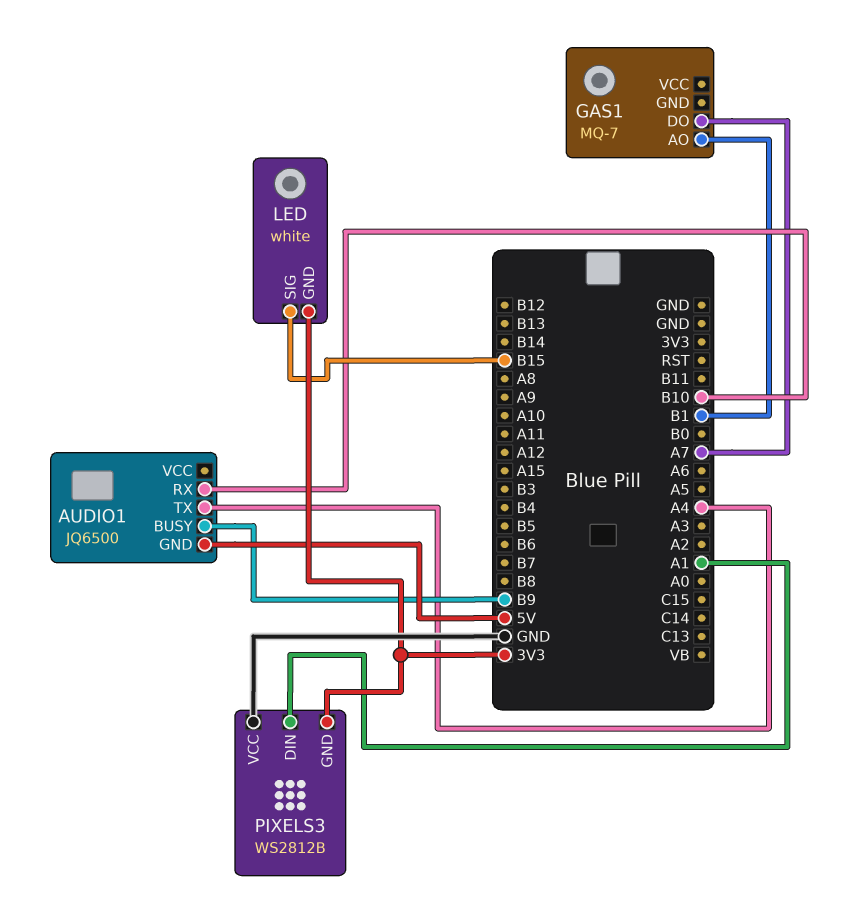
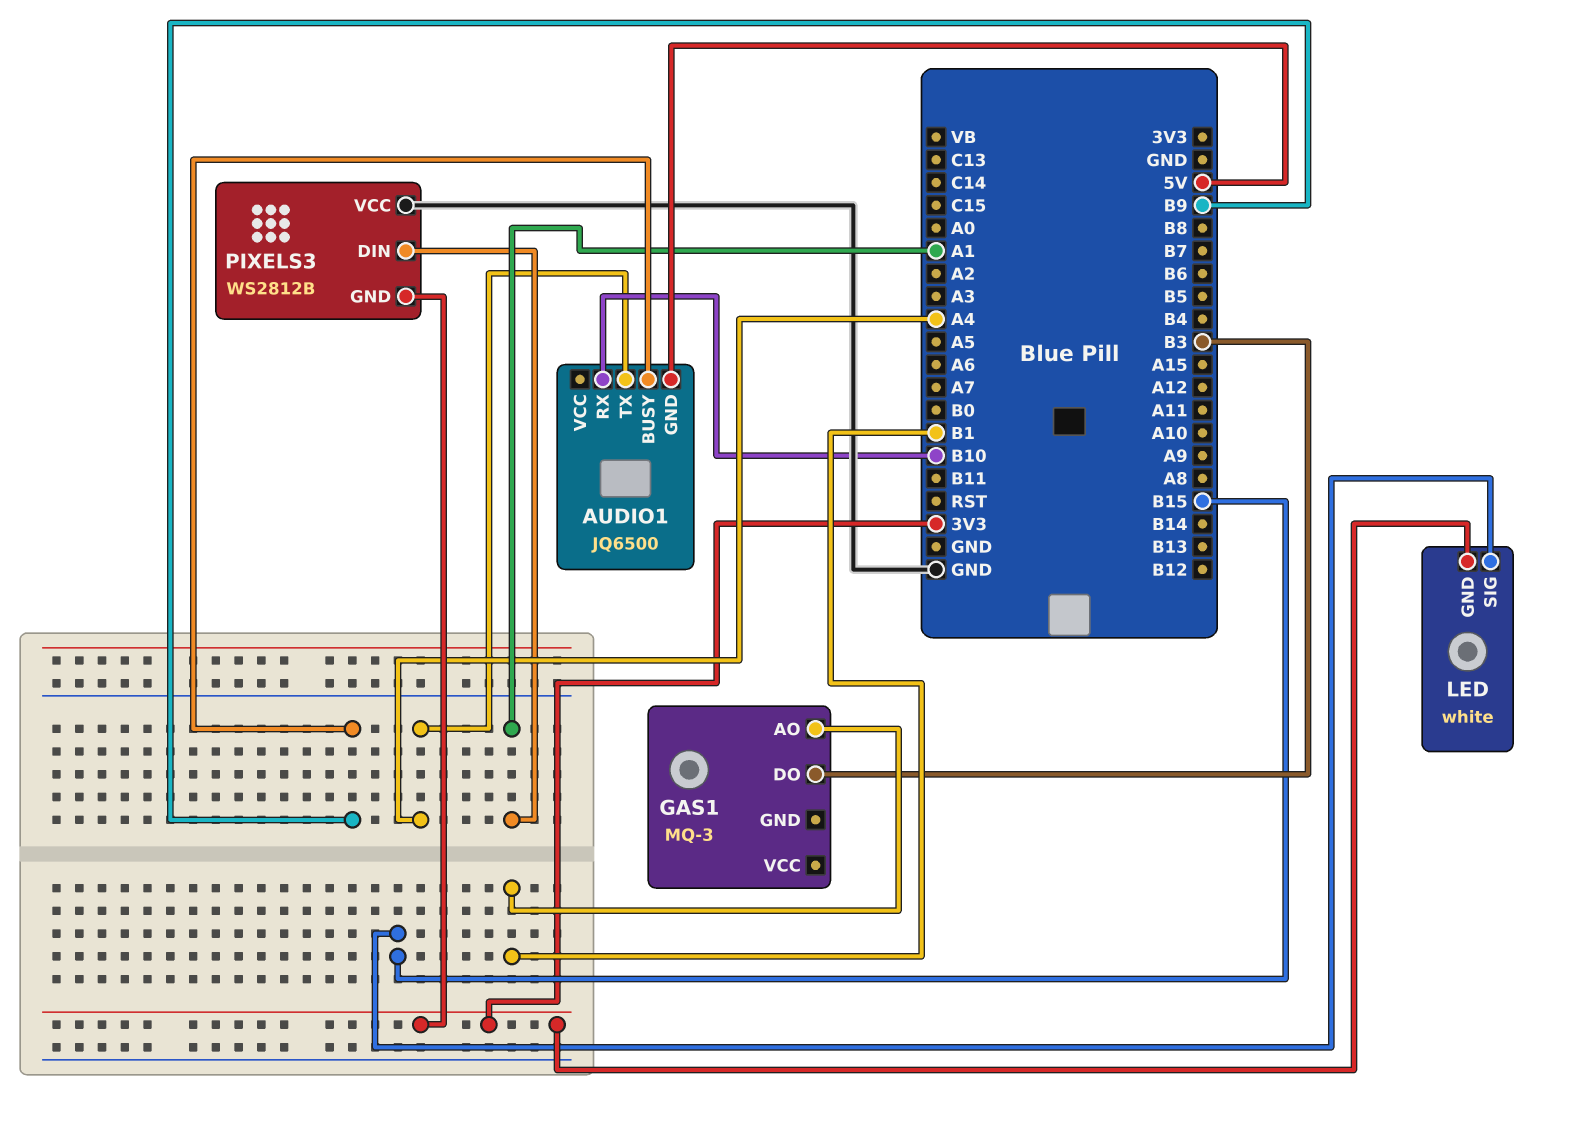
GAS1: MQ-7 -> MQ-3
GAS1 pin DO: A7 -> B3

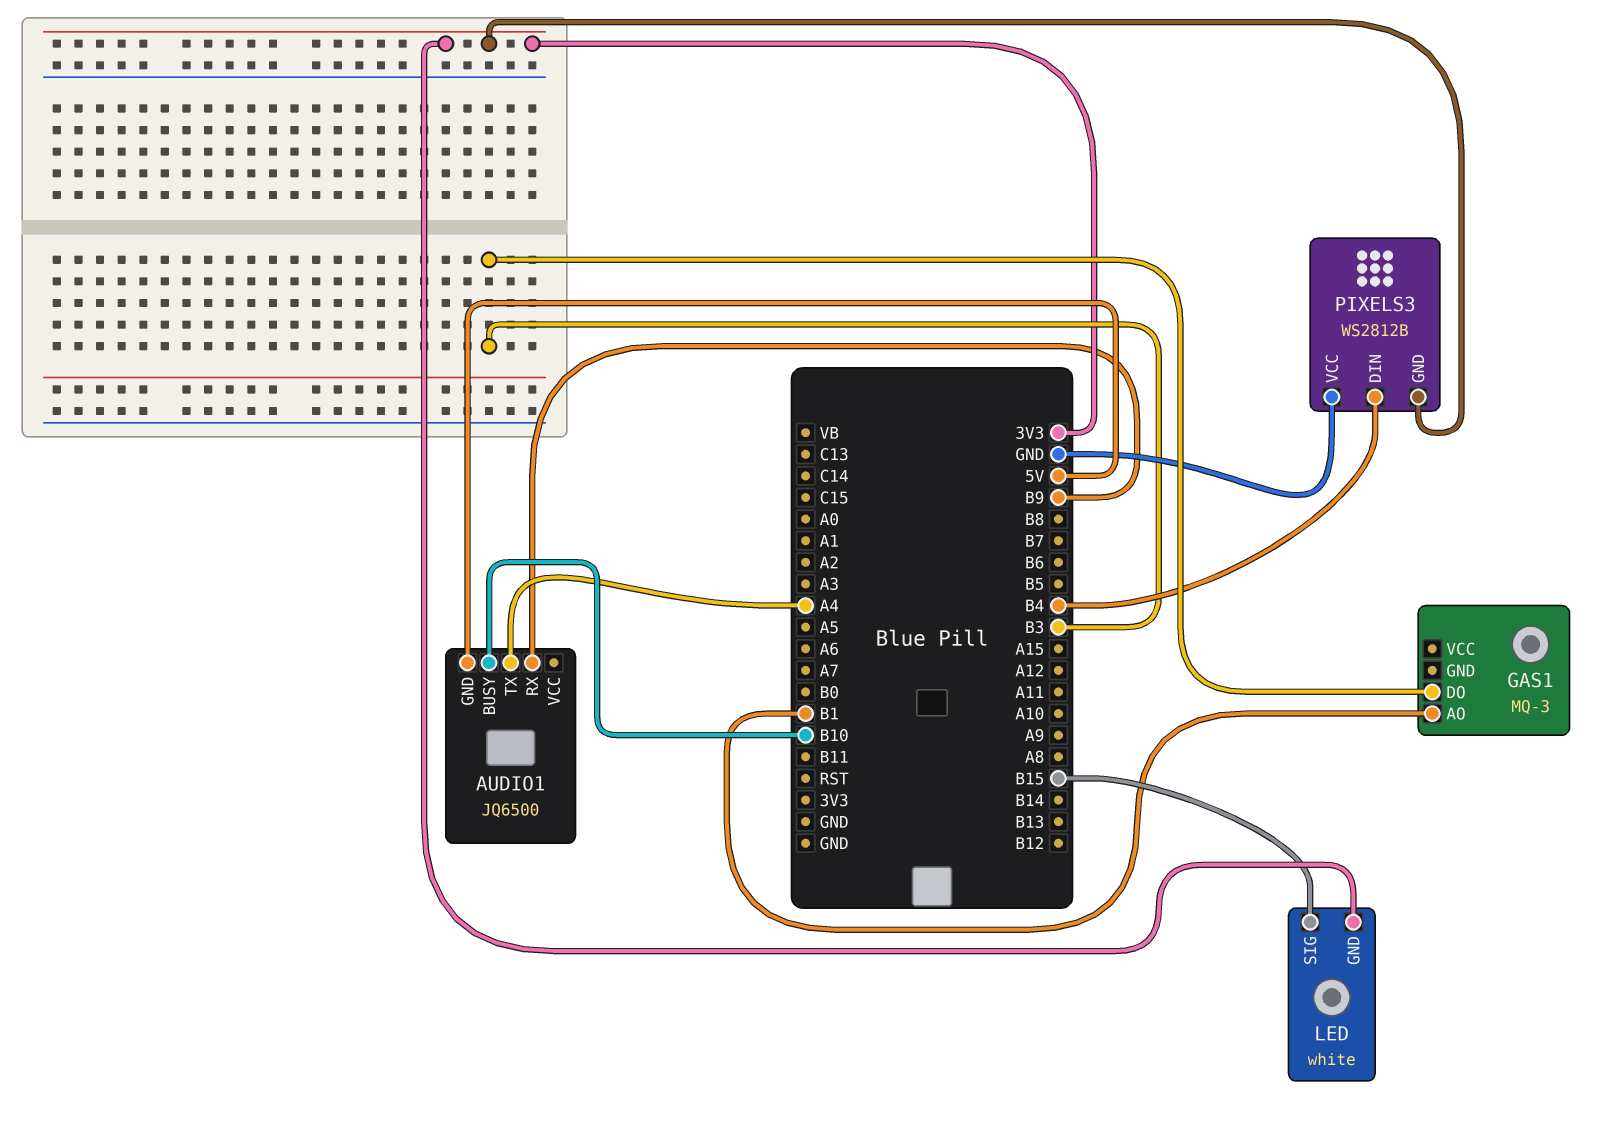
AUDIO1 pin BUSY: B9 -> B10
AUDIO1 pin RX: B10 -> B9
PIXELS3 pin DIN: A1 -> B4

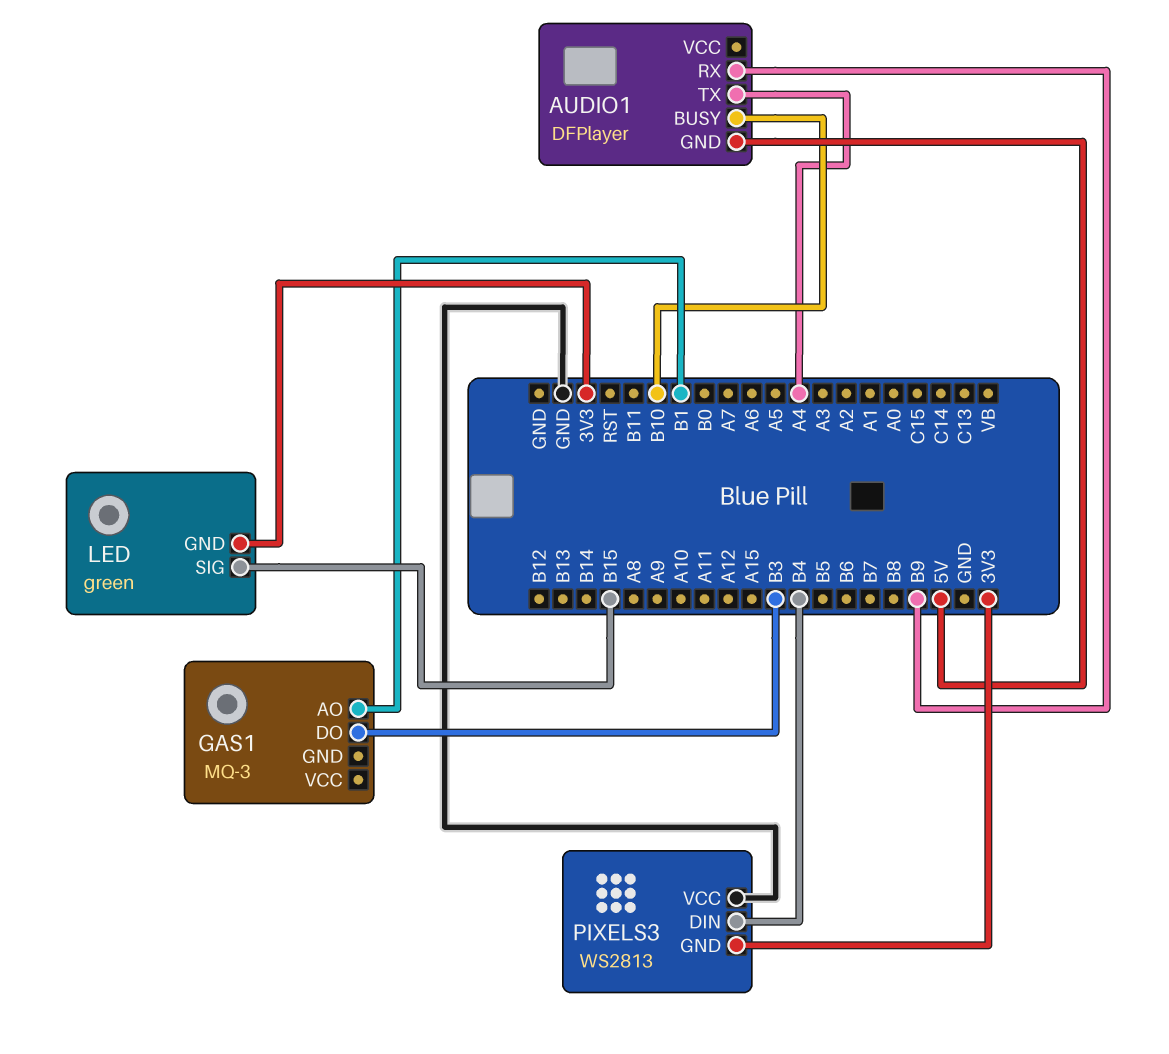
AUDIO1: JQ6500 -> DFPlayer
LED: white -> green
PIXELS3: WS2812B -> WS2813

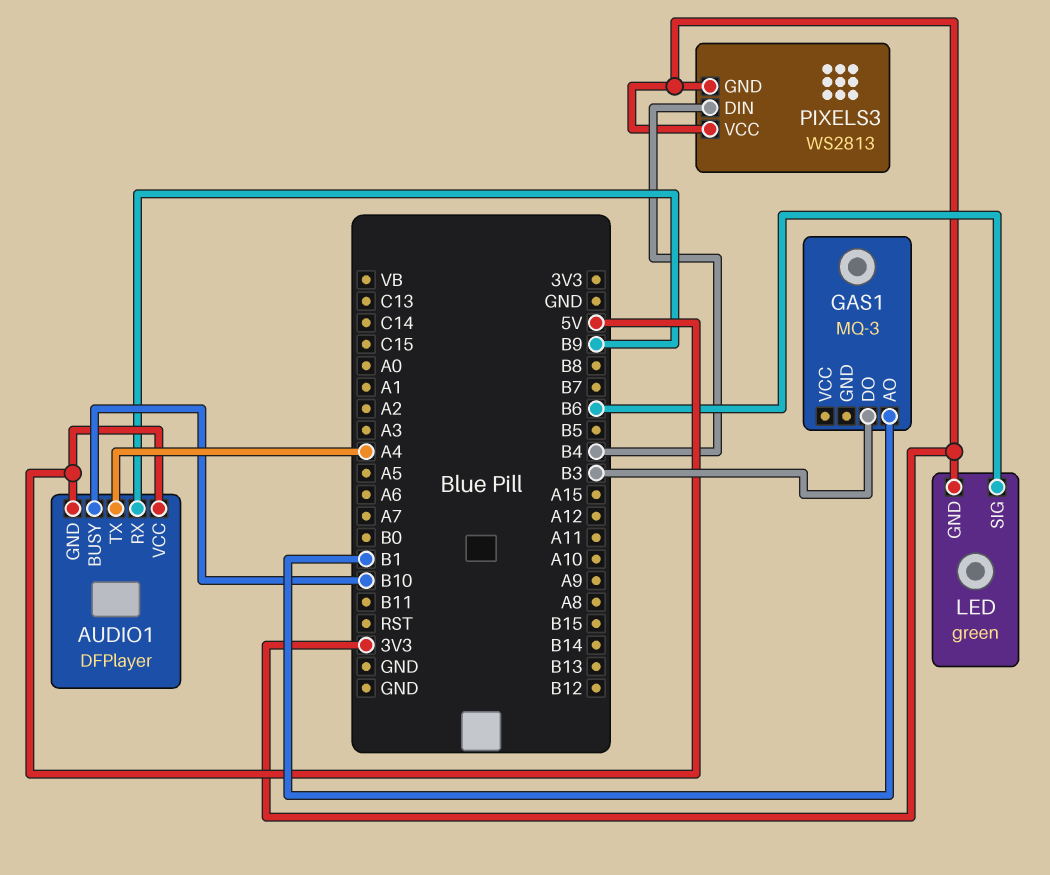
AUDIO1 pin VCC: none -> 5V
LED pin SIG: B15 -> B6
PIXELS3 pin VCC: GND -> 3V3

